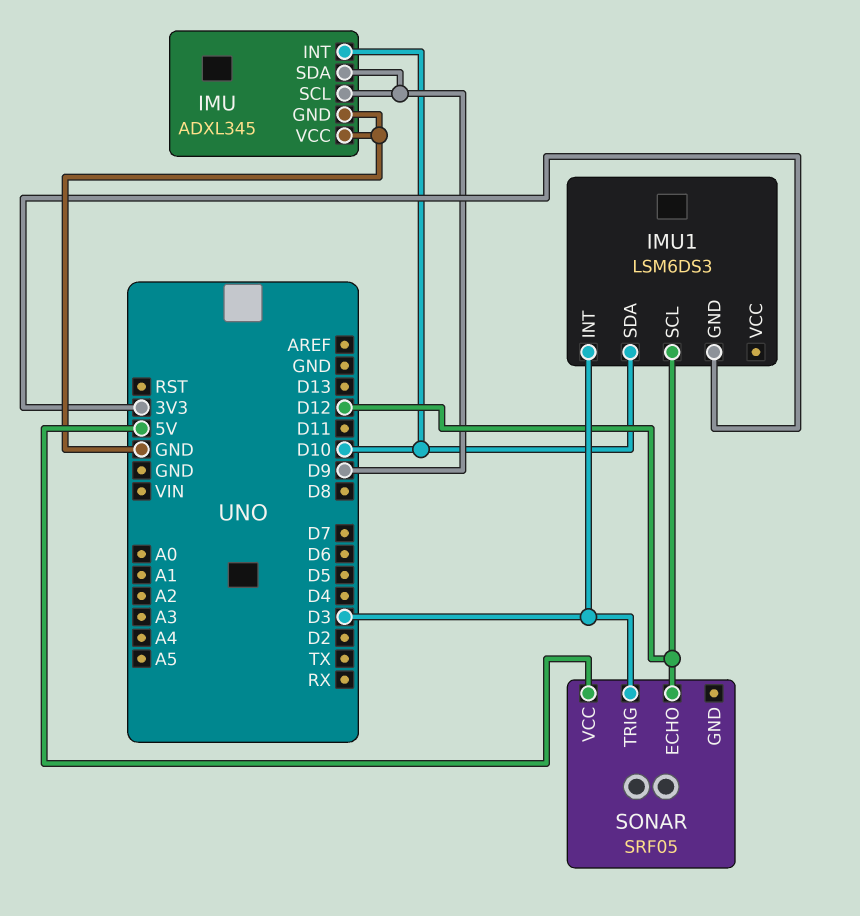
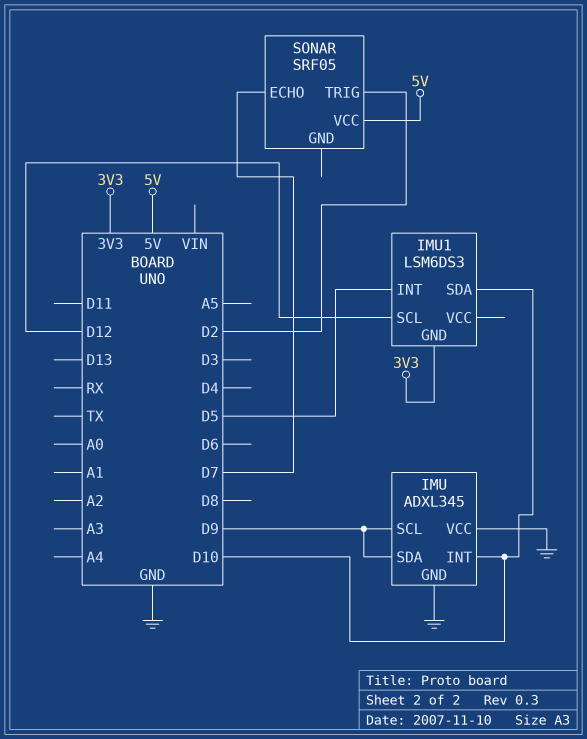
IMU1 pin INT: D3 -> D5
SONAR pin ECHO: D12 -> D7
SONAR pin TRIG: D3 -> D2

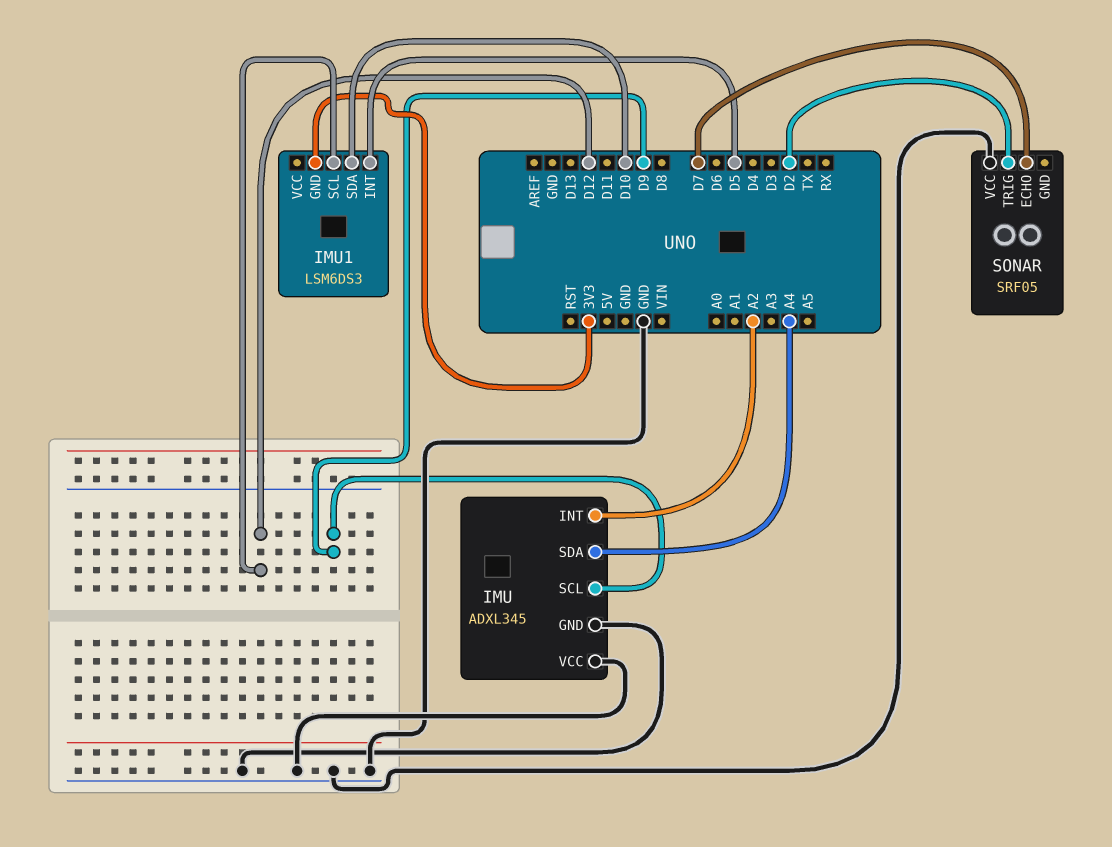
IMU pin INT: D10 -> A2
IMU pin SDA: D9 -> A4
SONAR pin VCC: 5V -> GND

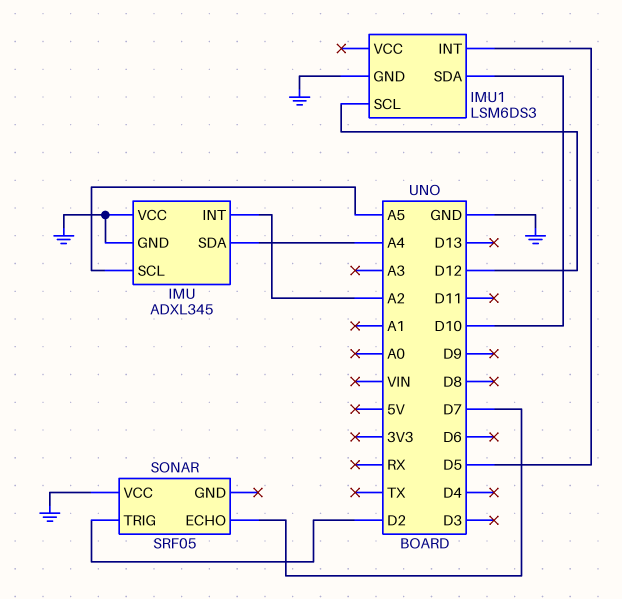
IMU pin SCL: D9 -> A5
IMU1 pin GND: 3V3 -> GND

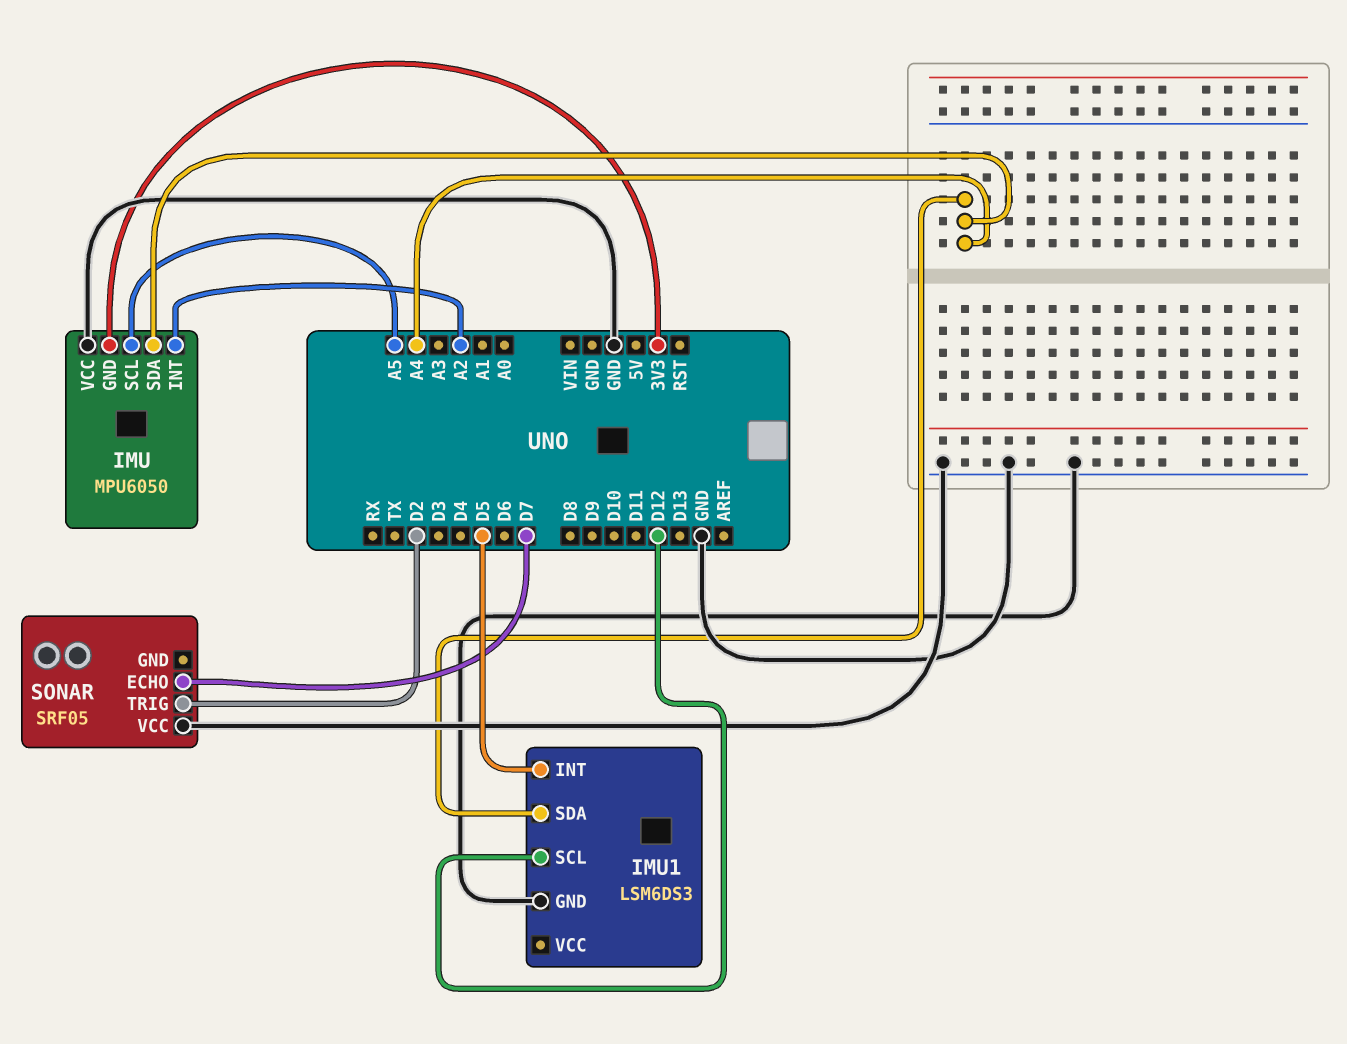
IMU: ADXL345 -> MPU6050
IMU pin GND: GND -> 3V3
IMU1 pin SDA: D10 -> A4

